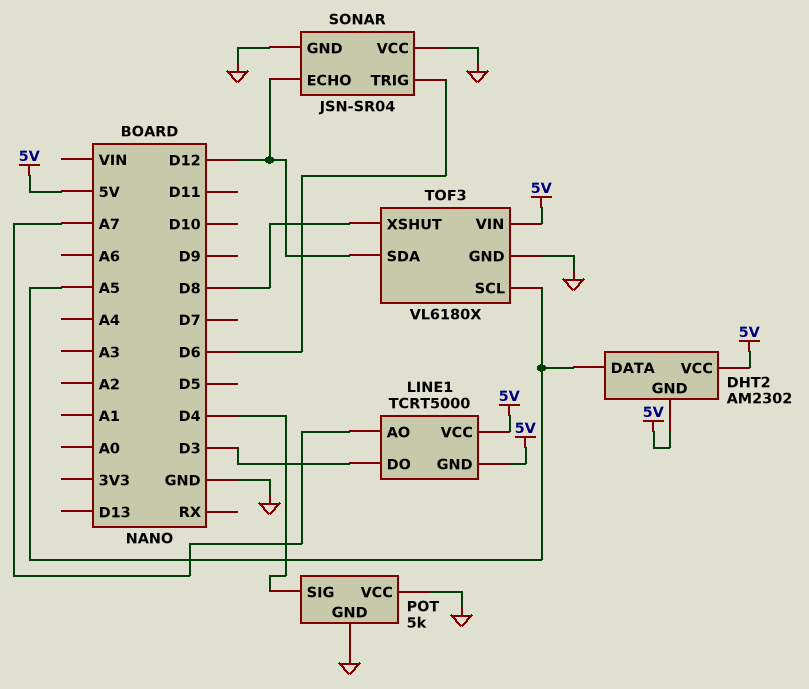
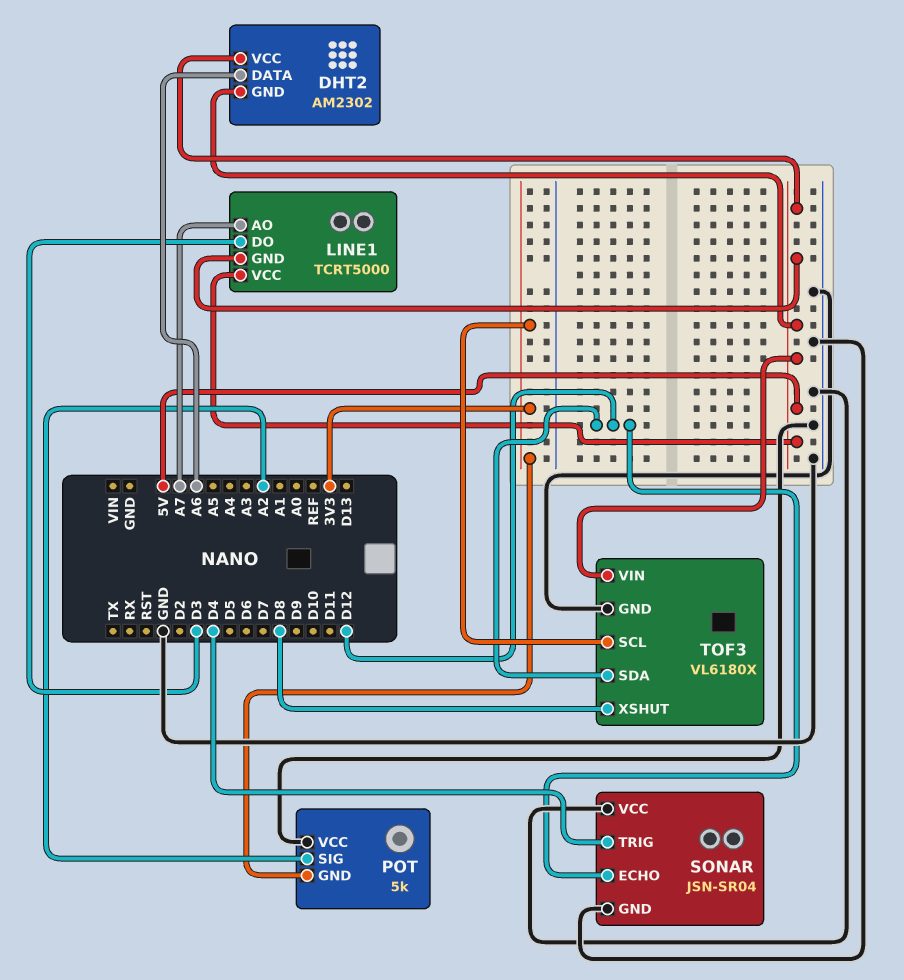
DHT2 pin DATA: A5 -> A6
POT pin GND: GND -> 3V3
POT pin SIG: D4 -> A2
SONAR pin TRIG: D6 -> D4
TOF3 pin SCL: A5 -> 3V3

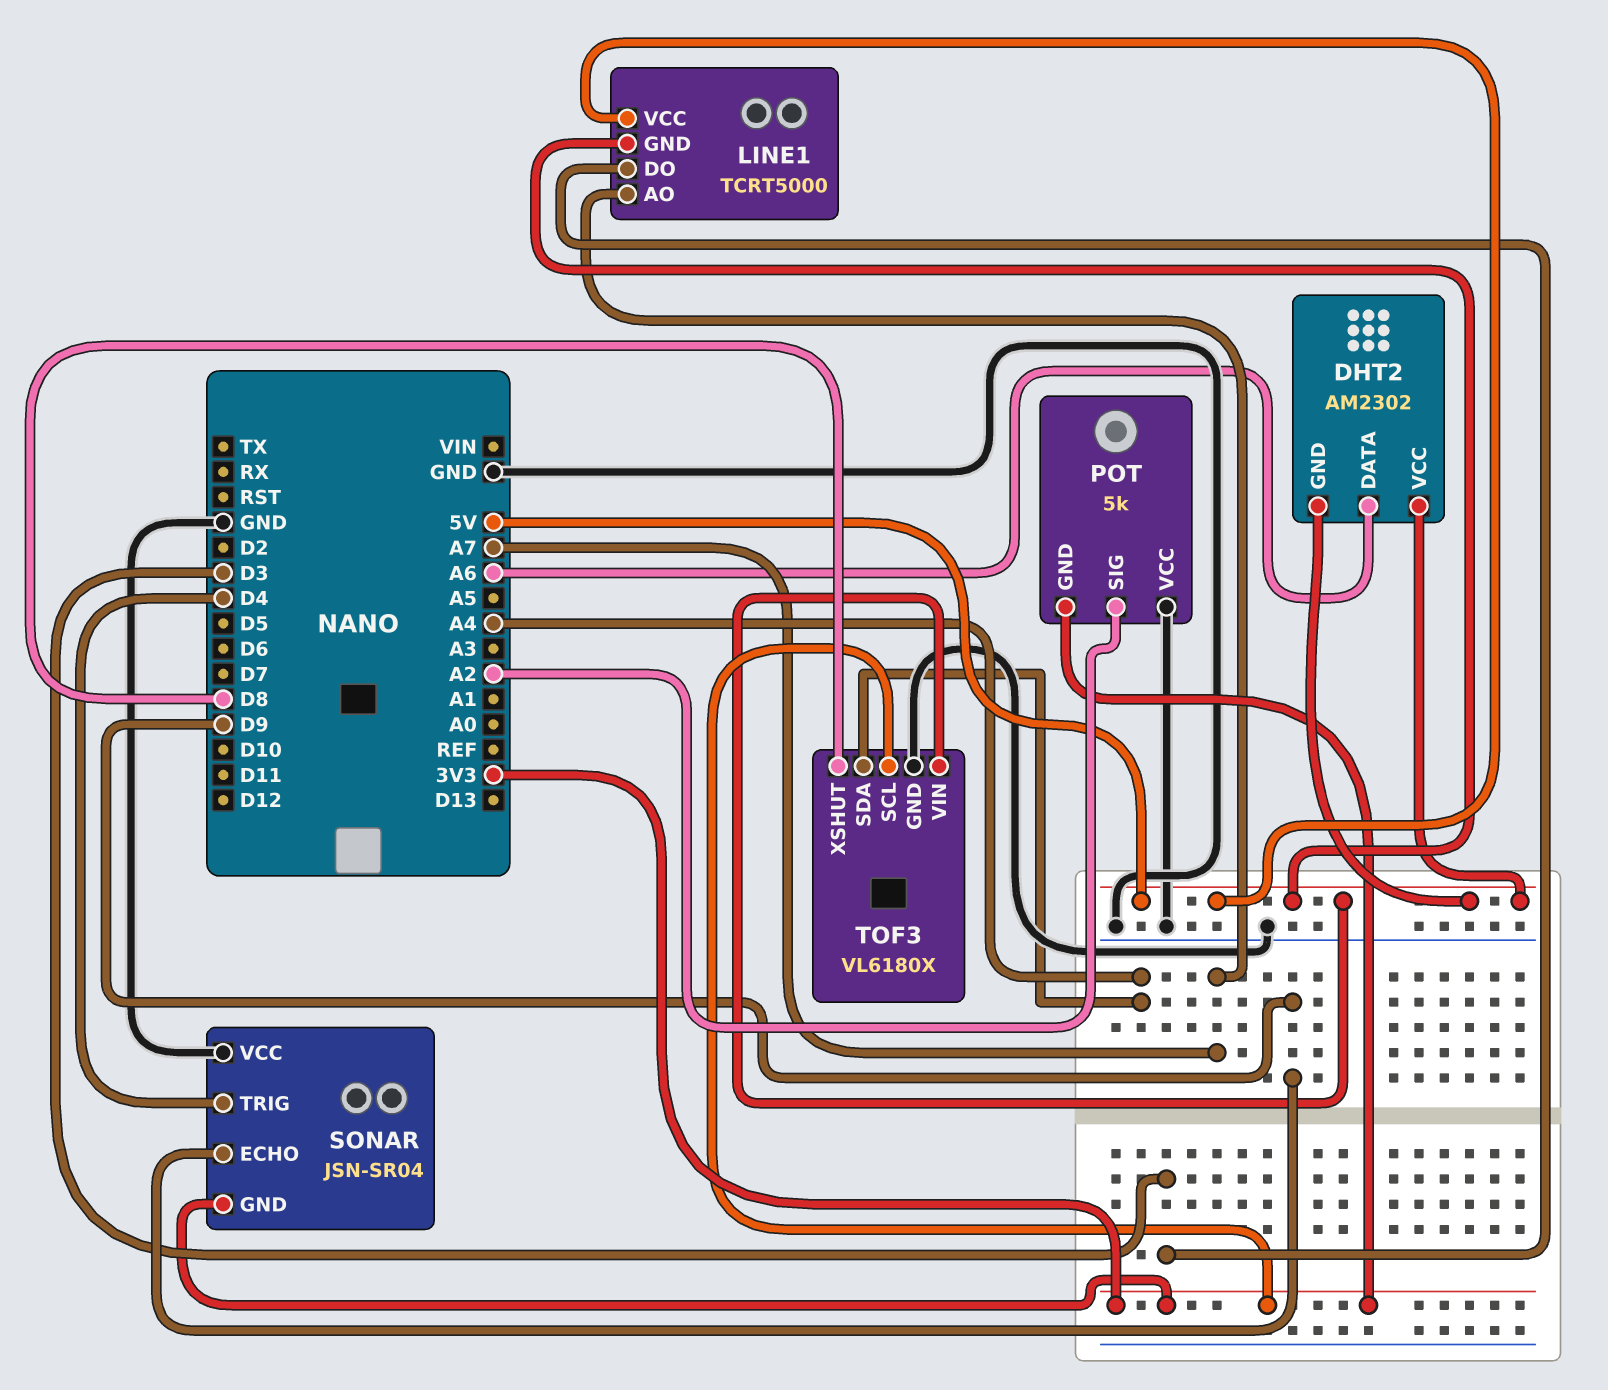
SONAR pin ECHO: D12 -> D9
SONAR pin GND: GND -> 3V3
TOF3 pin SDA: D12 -> A4

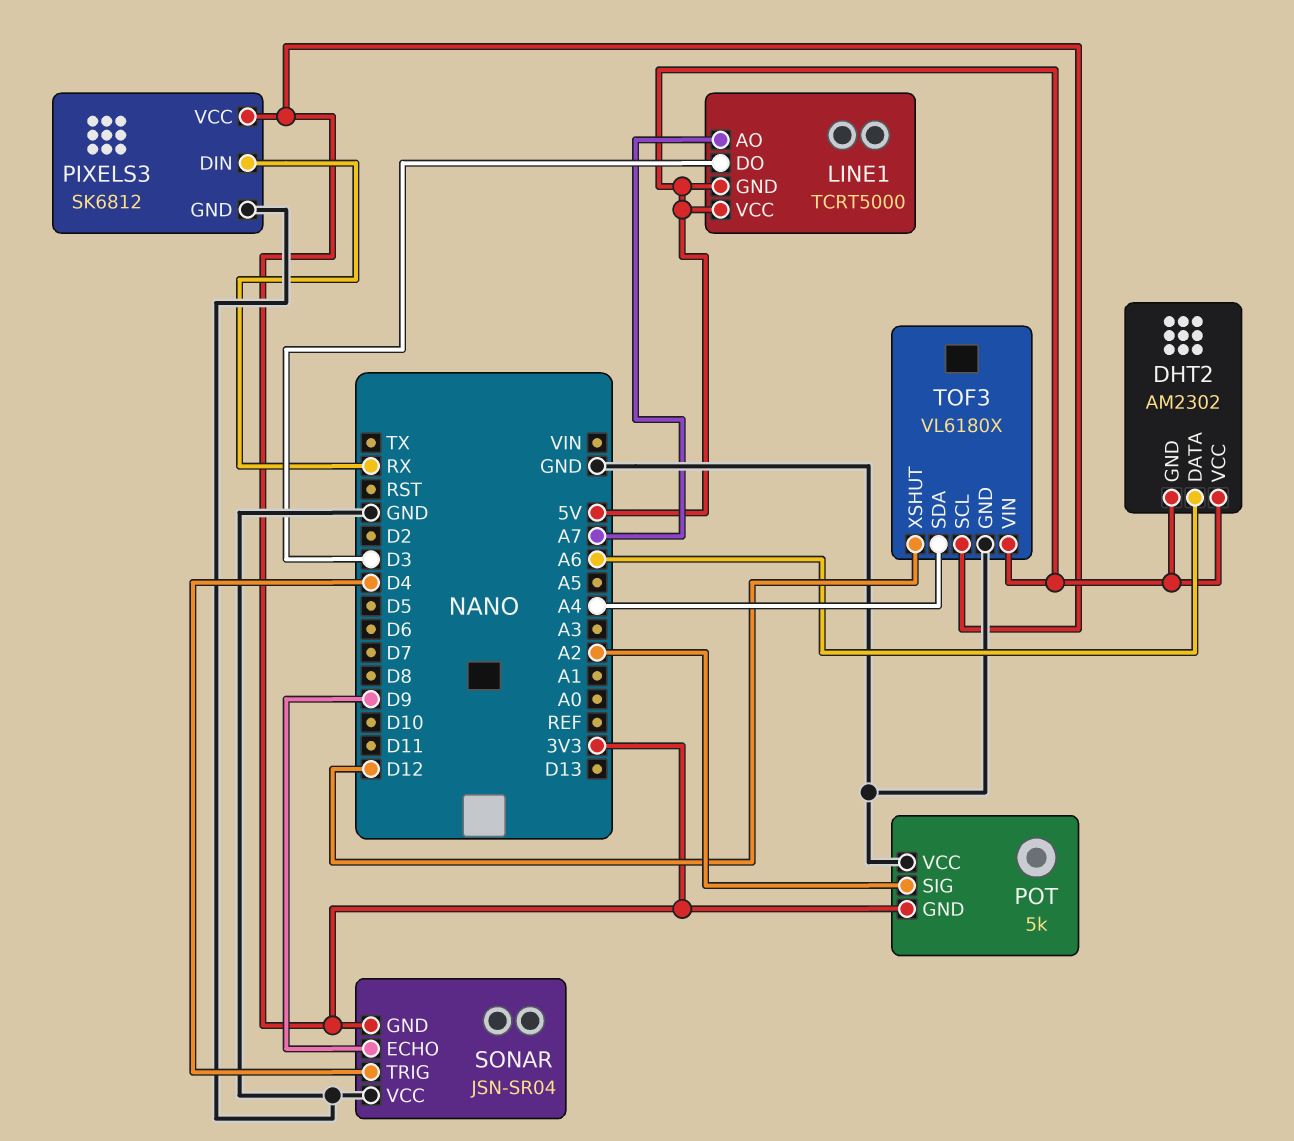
PIXELS3: none -> SK6812
PIXELS3 pin DIN: none -> RX
PIXELS3 pin GND: none -> GND
PIXELS3 pin VCC: none -> 3V3
TOF3 pin XSHUT: D8 -> D12

